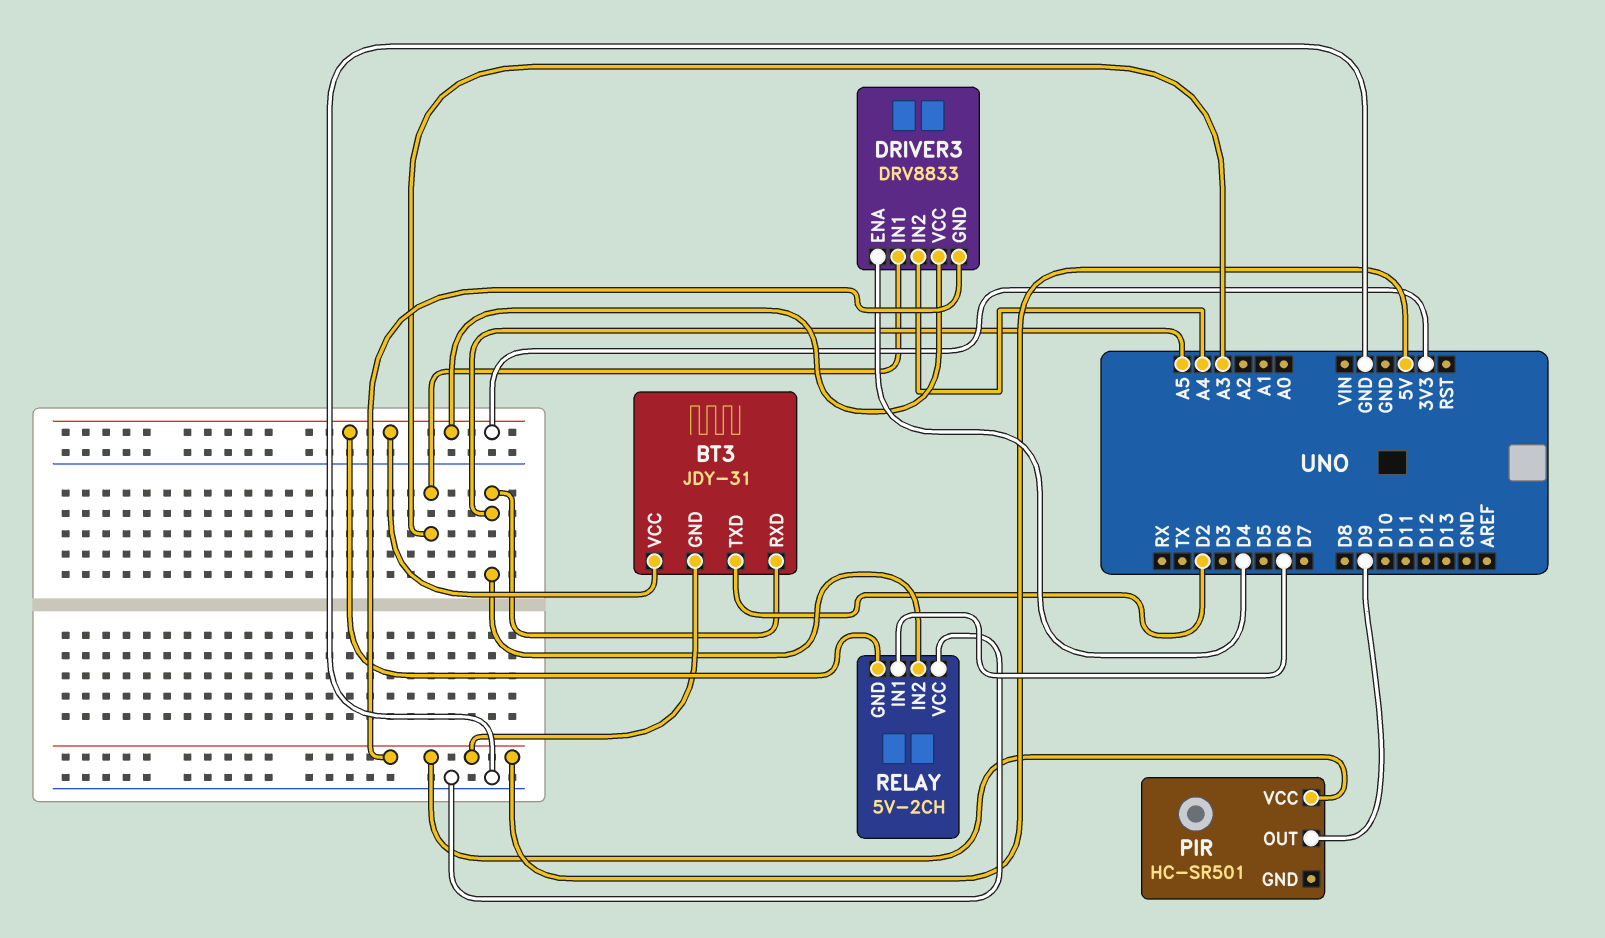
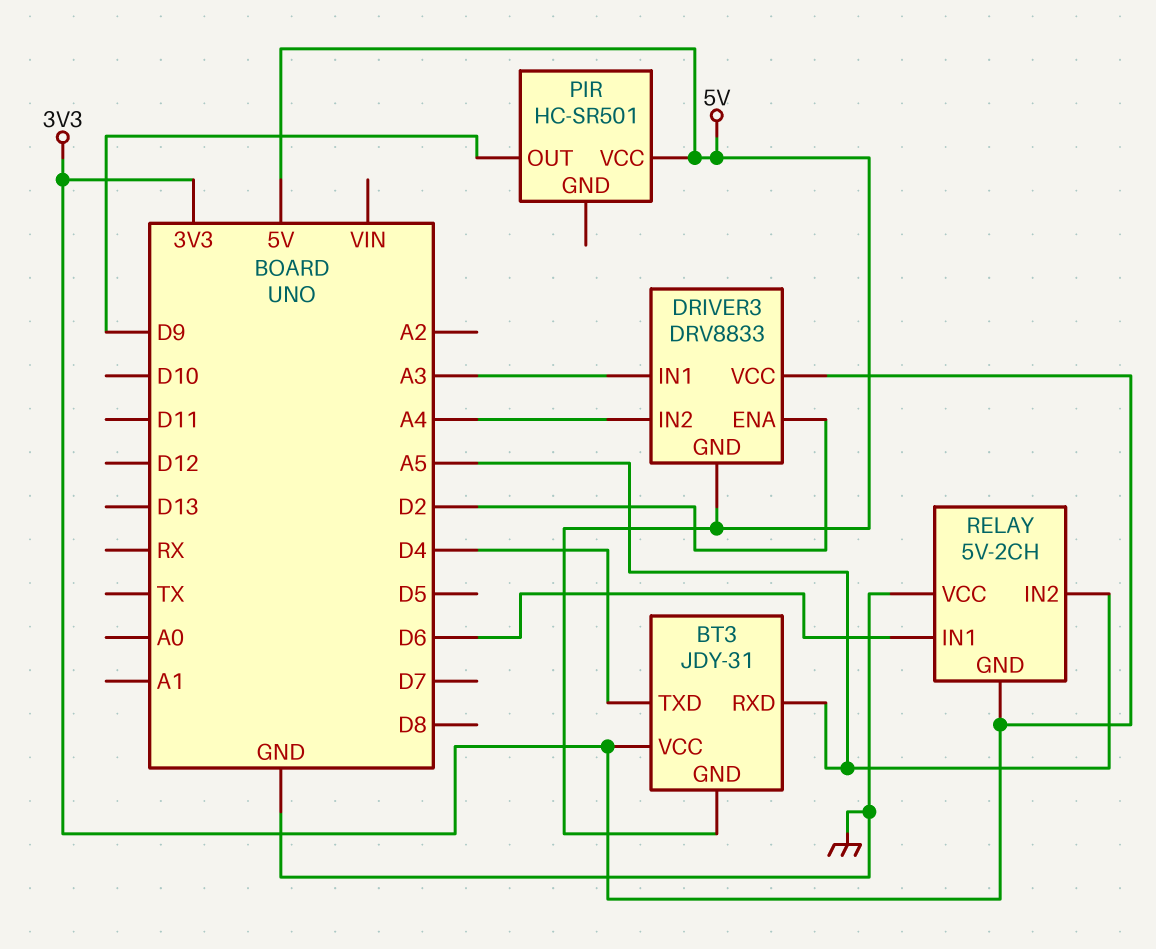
BT3 pin TXD: D2 -> D4
DRIVER3 pin ENA: D4 -> D2

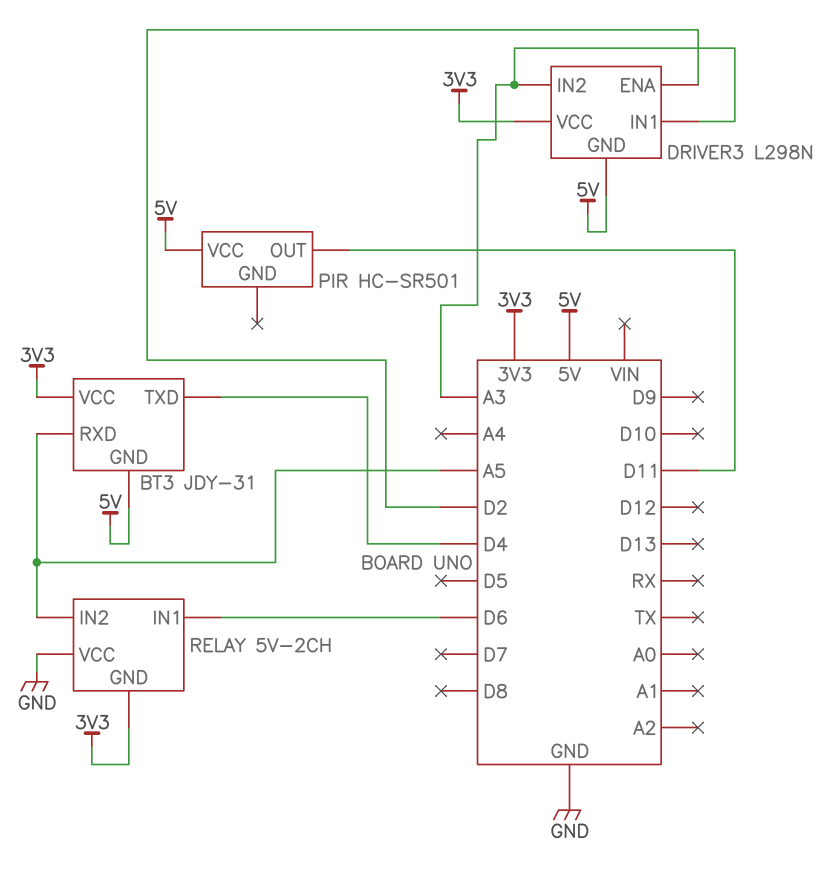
DRIVER3: DRV8833 -> L298N
DRIVER3 pin IN2: A4 -> A3
PIR pin OUT: D9 -> D11

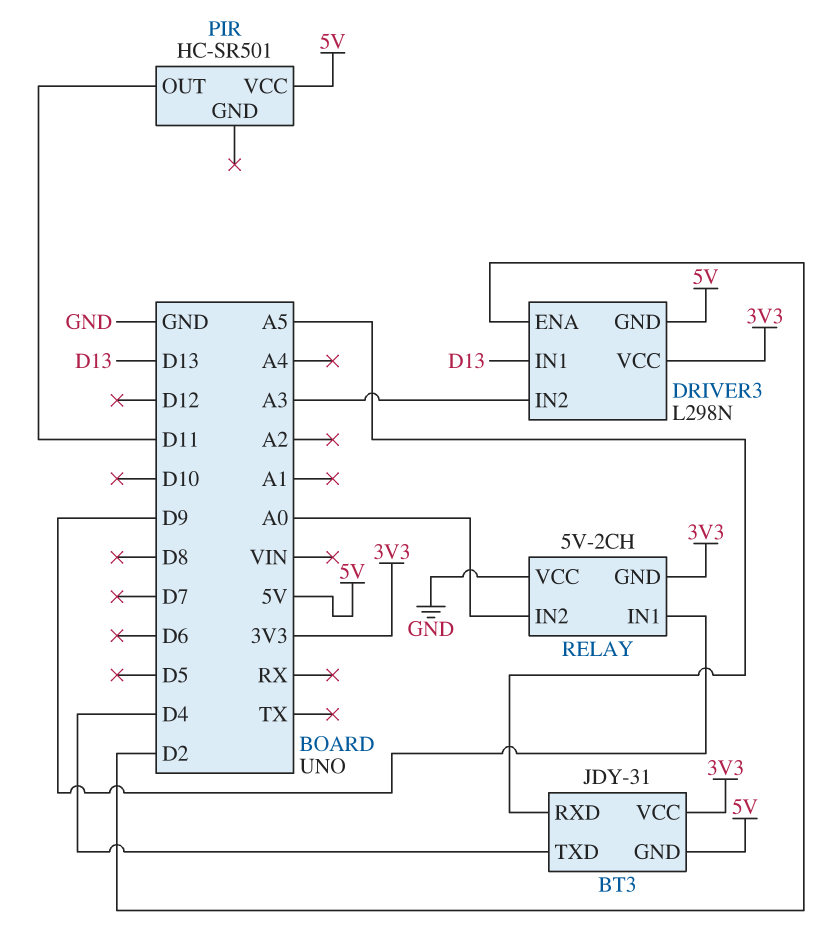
DRIVER3 pin IN1: A3 -> D13
RELAY pin IN1: D6 -> D9
RELAY pin IN2: A5 -> A0

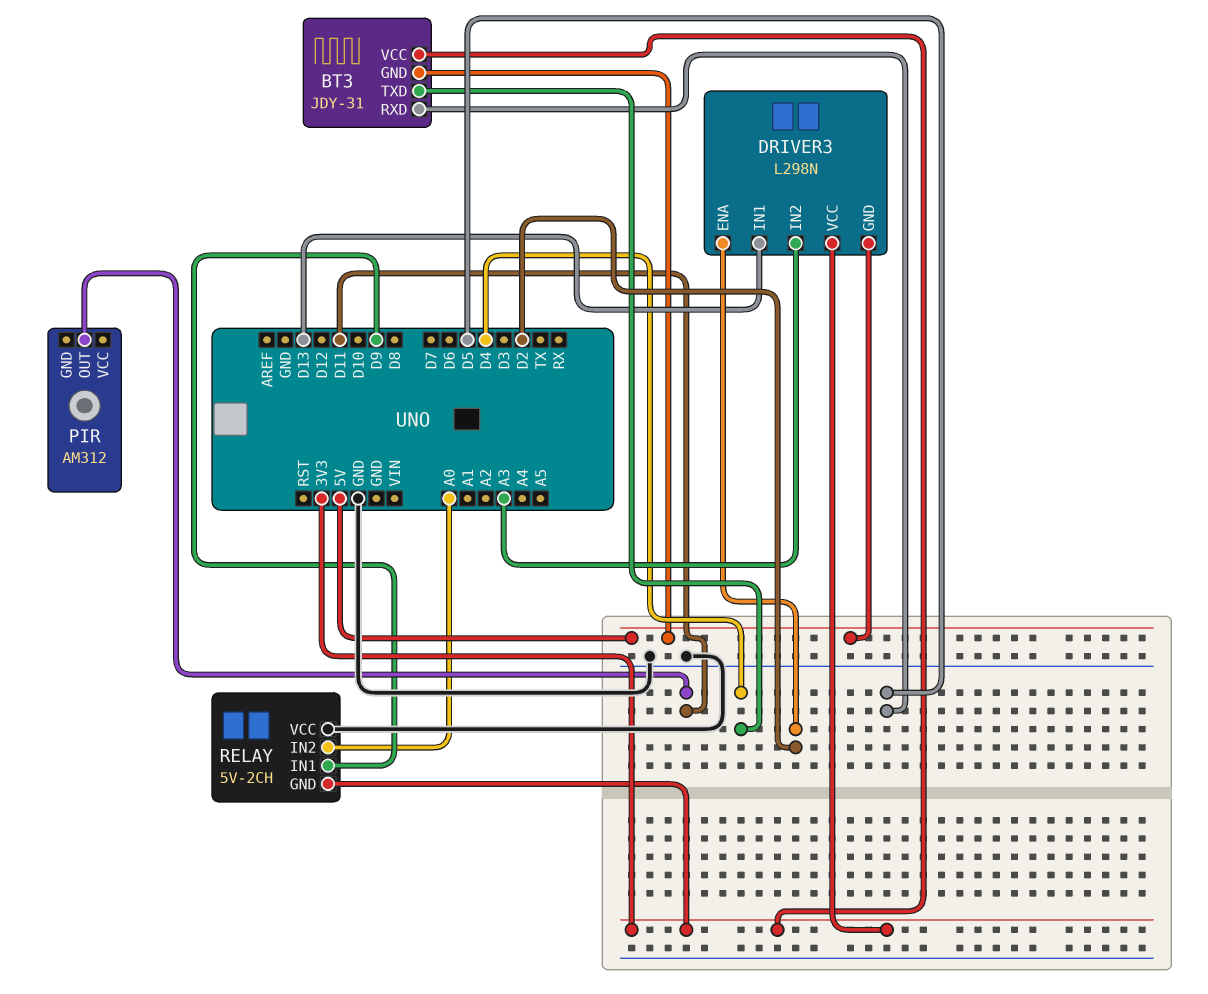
BT3 pin RXD: A5 -> D5
PIR: HC-SR501 -> AM312
PIR pin VCC: 5V -> none

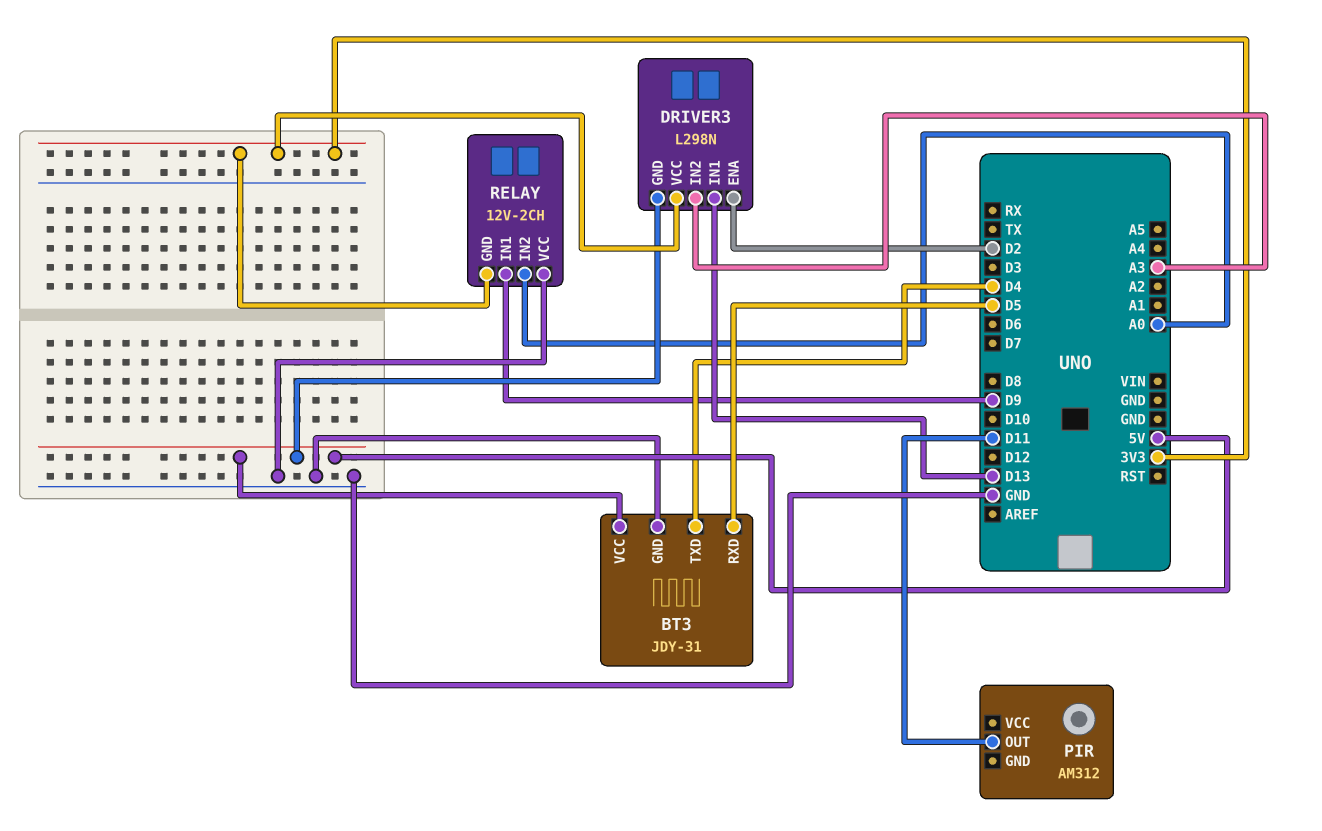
BT3 pin GND: 5V -> GND
BT3 pin VCC: 3V3 -> 5V
RELAY: 5V-2CH -> 12V-2CH

